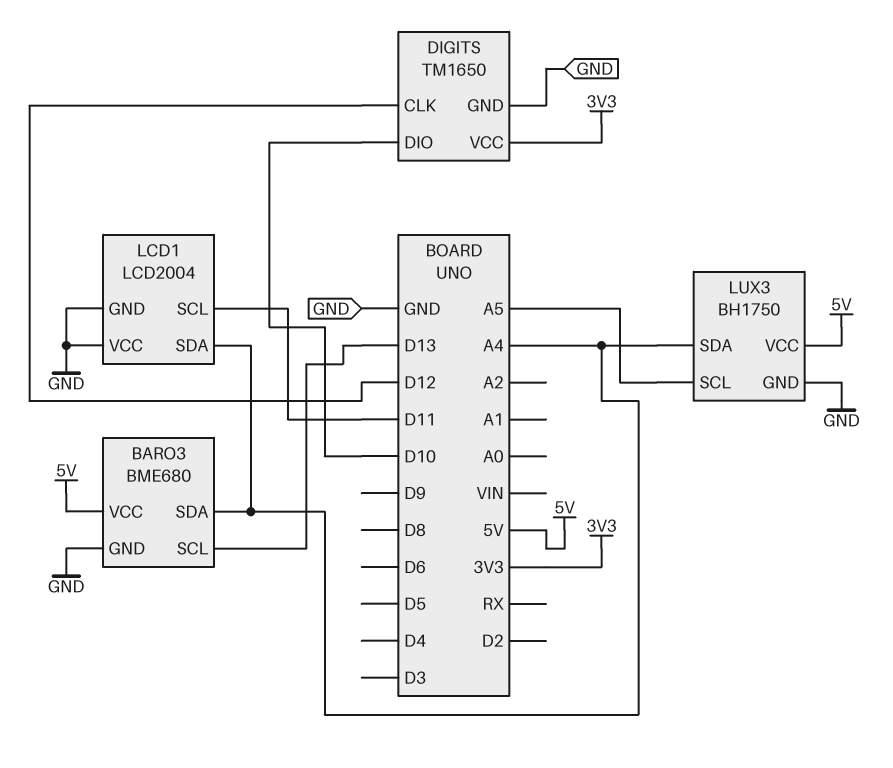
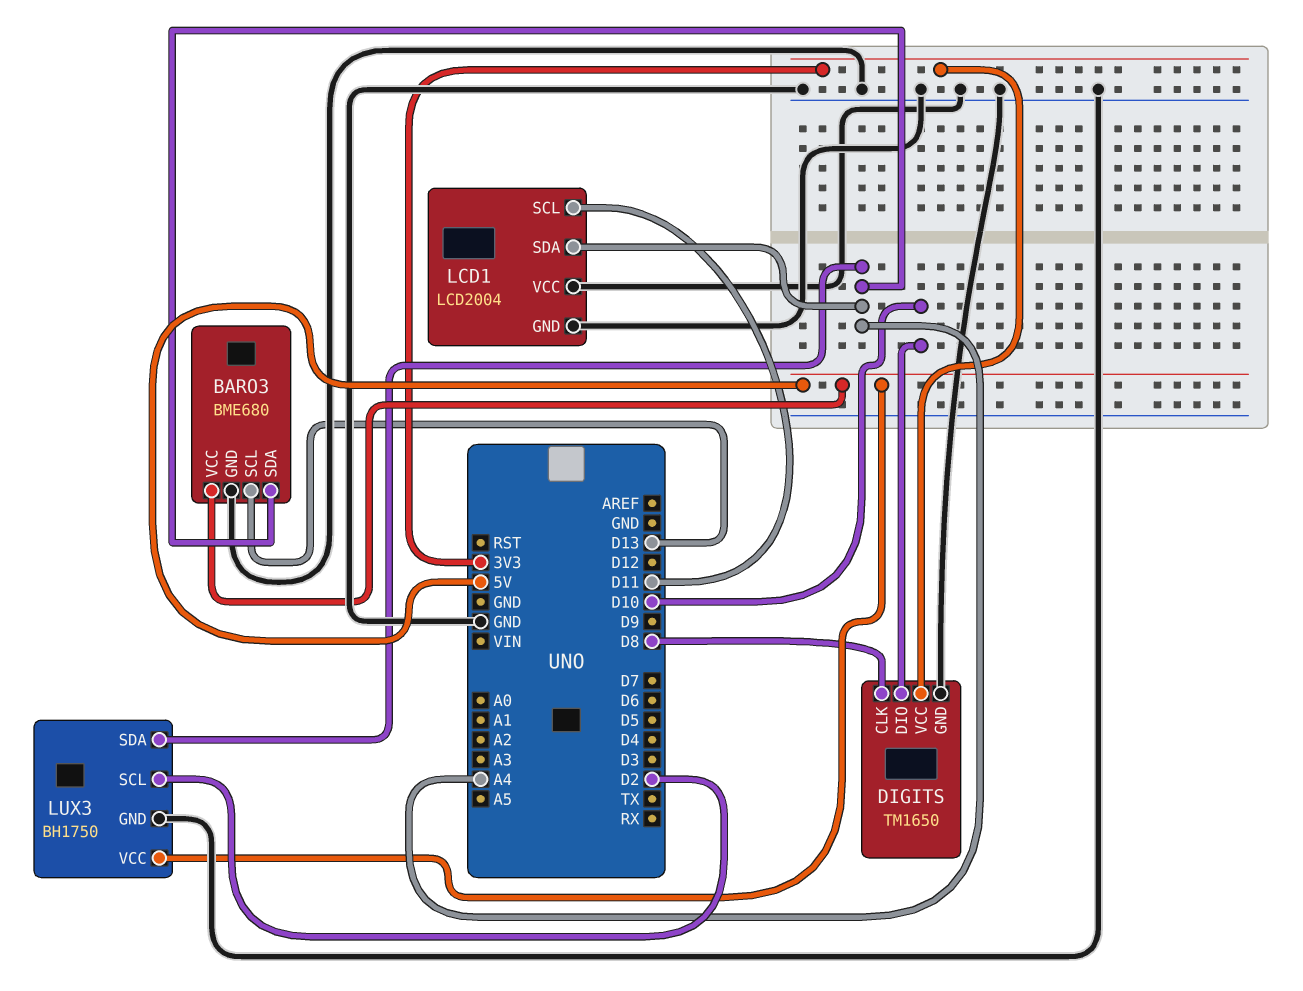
DIGITS pin CLK: D12 -> D8
LUX3 pin SCL: A5 -> D2

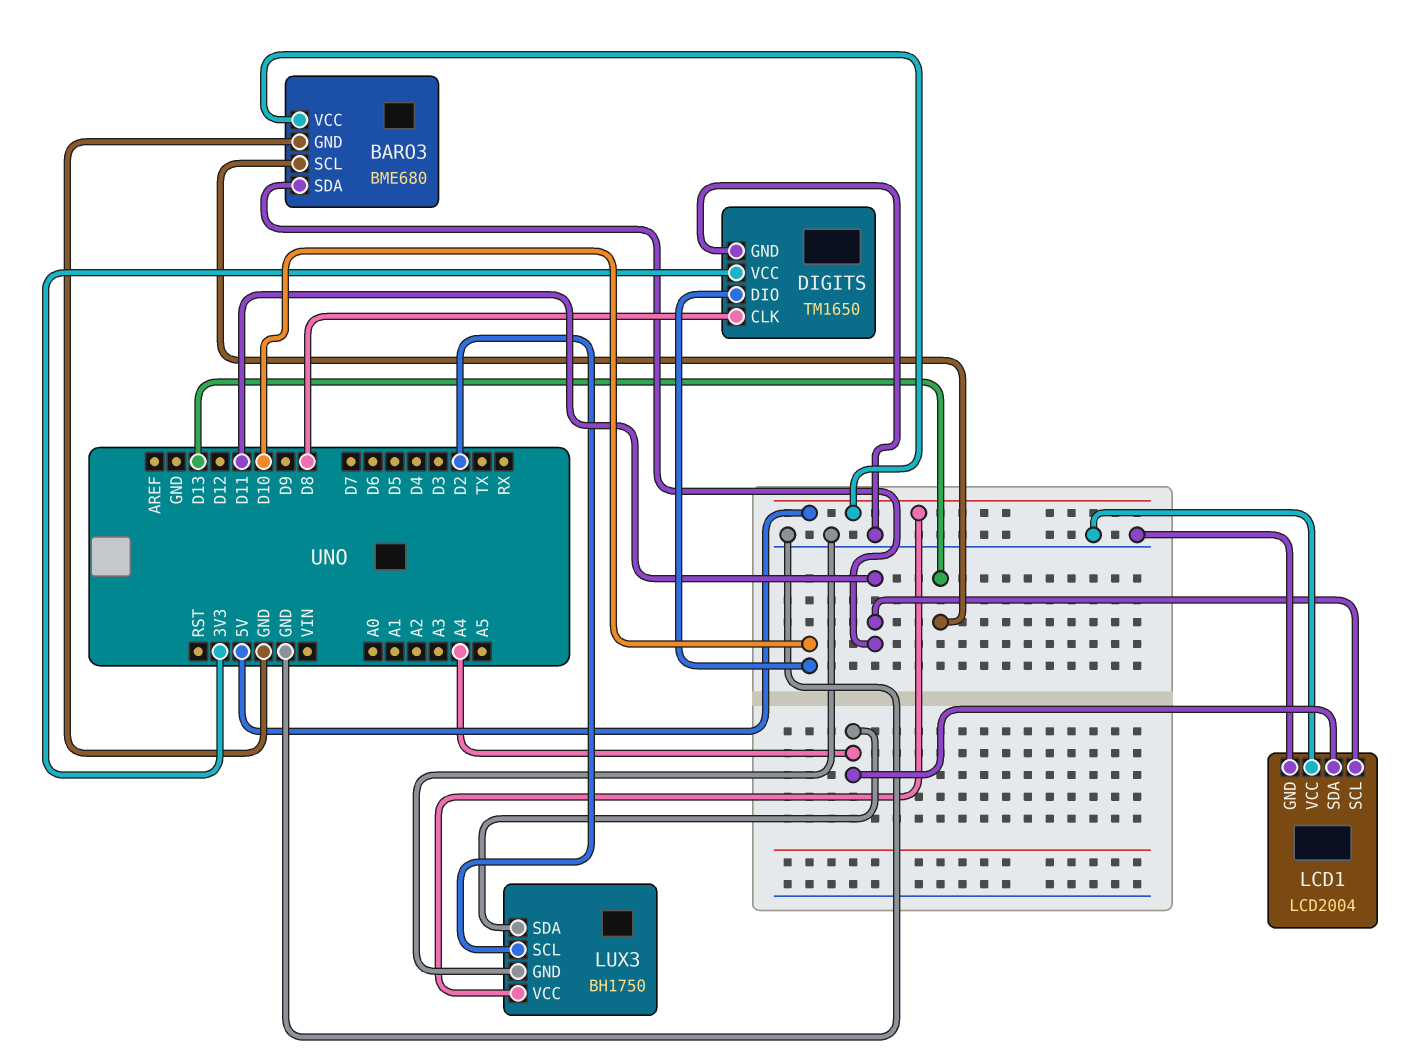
BARO3 pin SDA: A4 -> D11

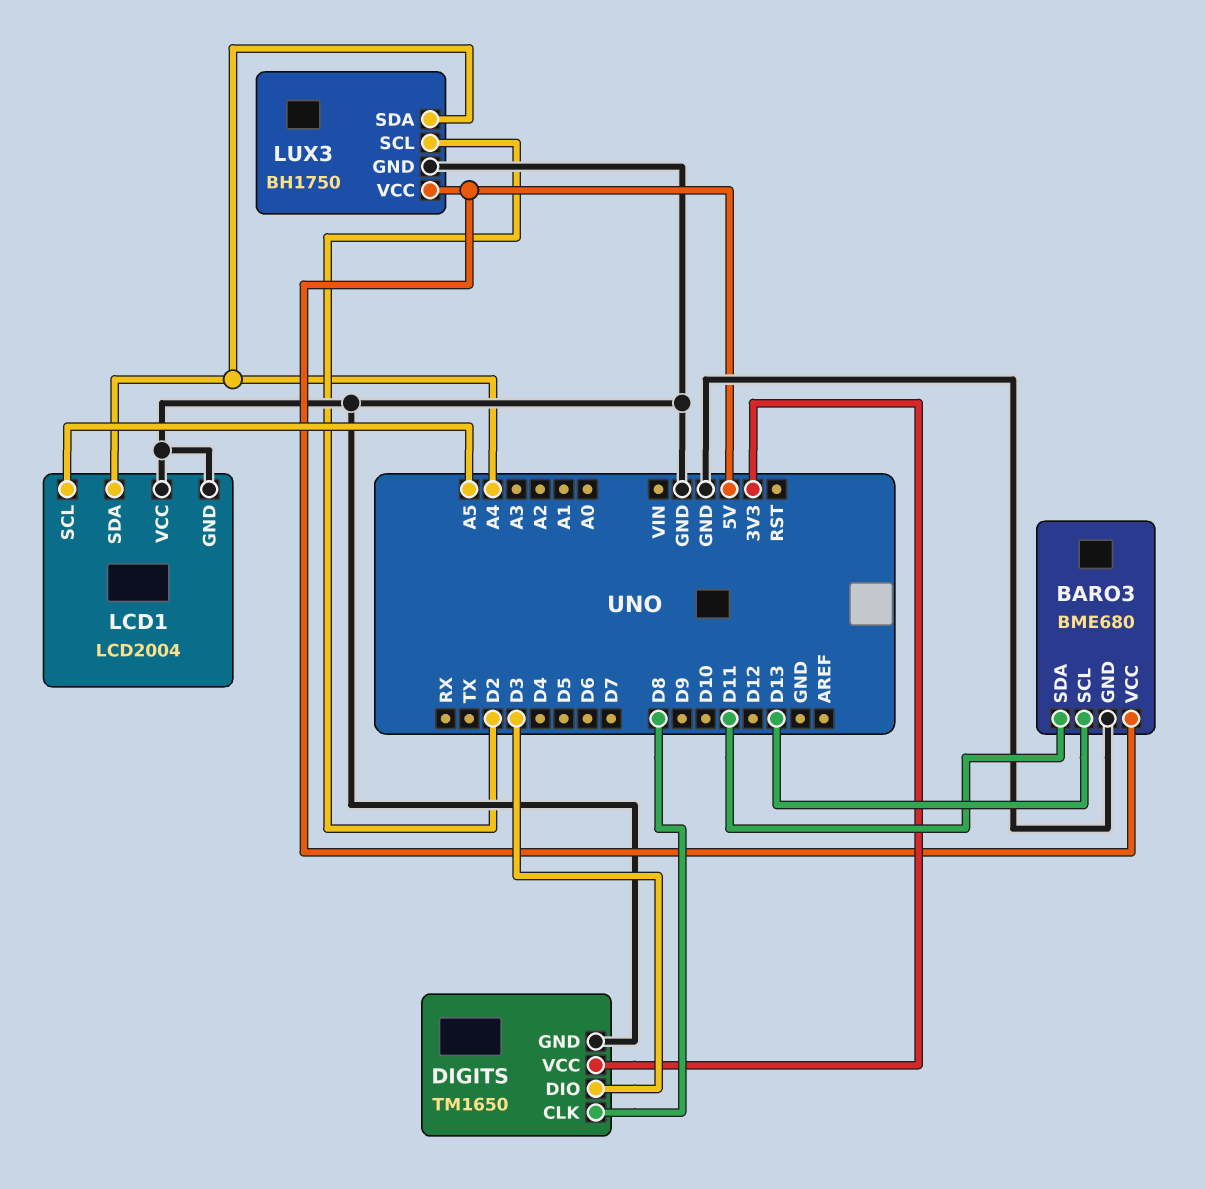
DIGITS pin DIO: D10 -> D3
LCD1 pin SCL: D11 -> A5

